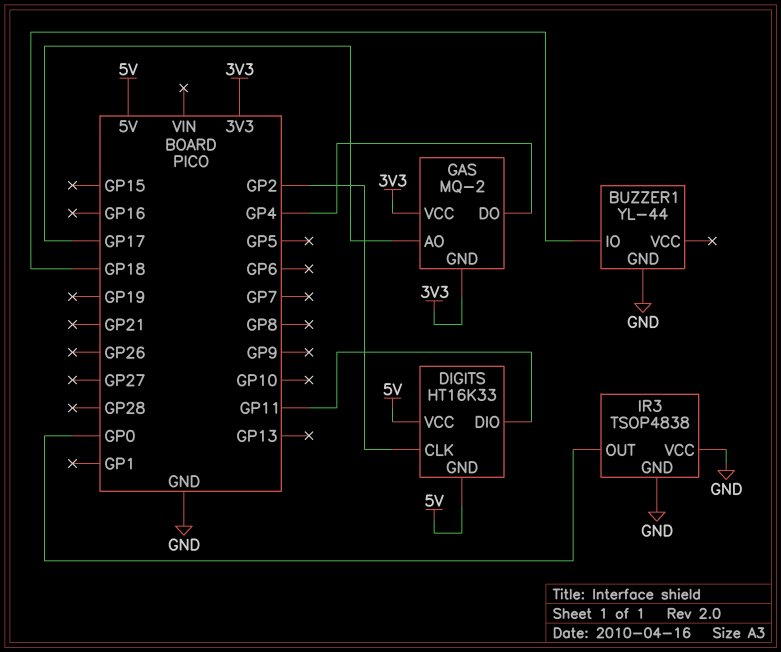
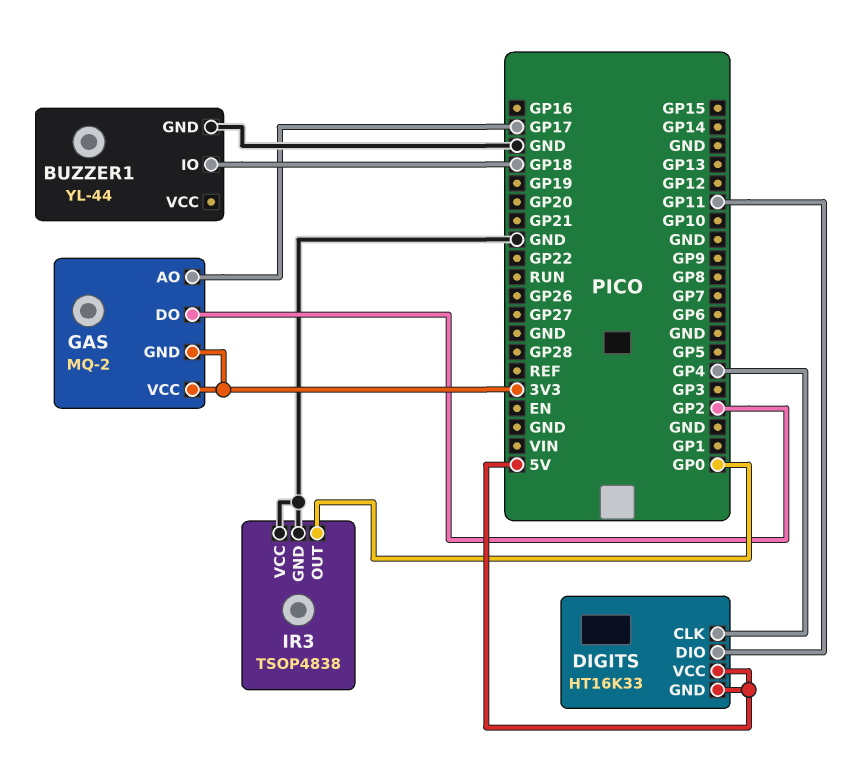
DIGITS pin CLK: GP2 -> GP4
GAS pin DO: GP4 -> GP2

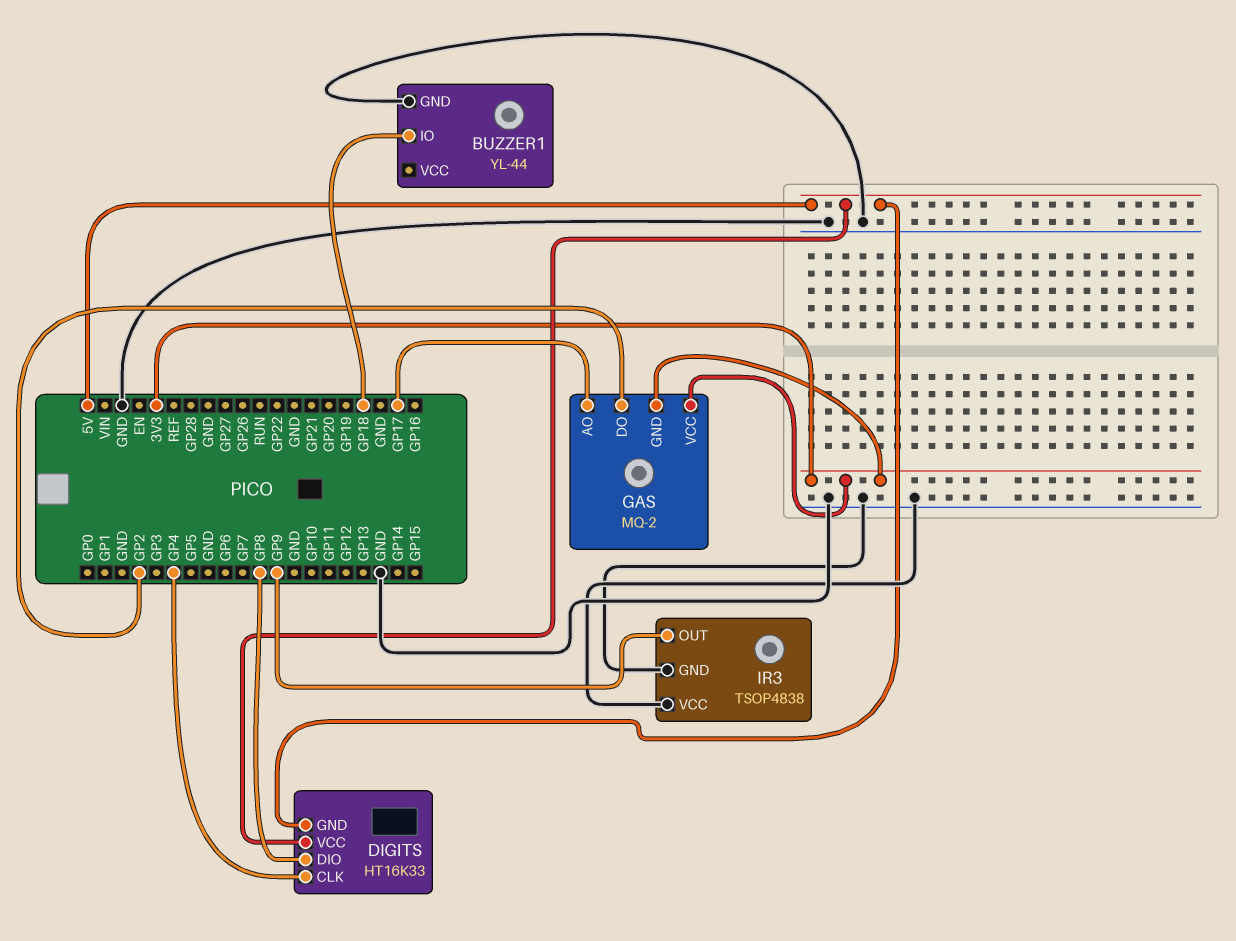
DIGITS pin DIO: GP11 -> GP8
IR3 pin OUT: GP0 -> GP9

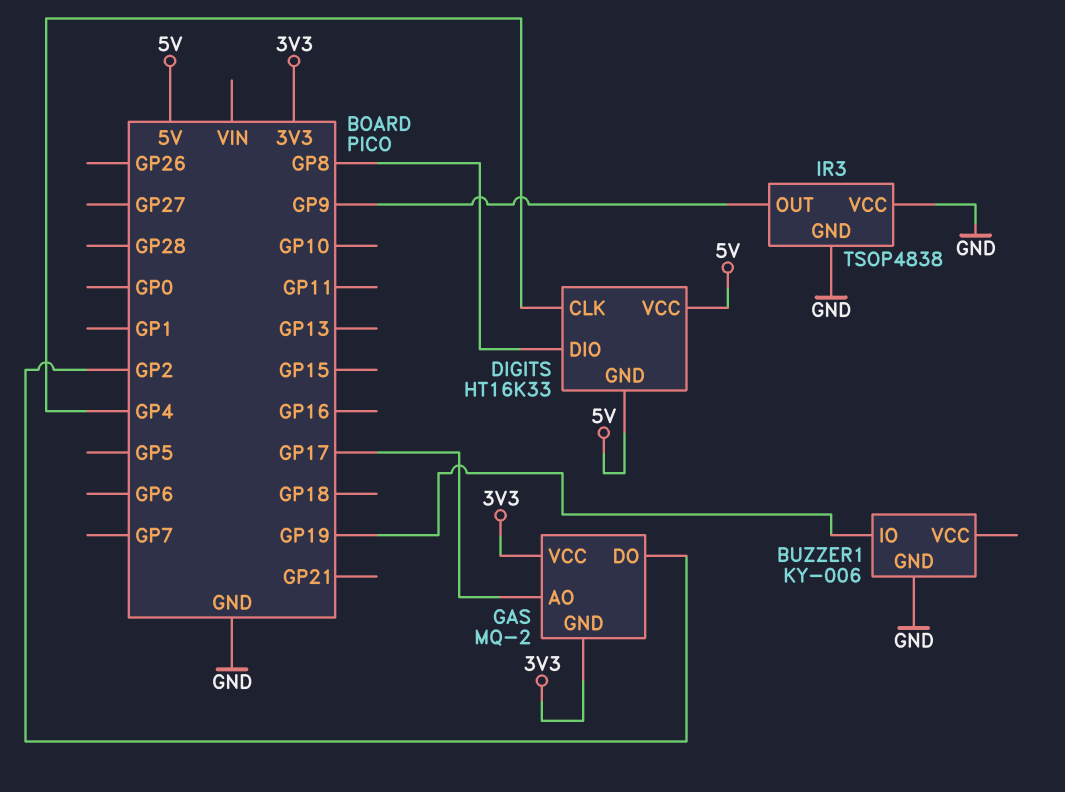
BUZZER1: YL-44 -> KY-006
BUZZER1 pin IO: GP18 -> GP19

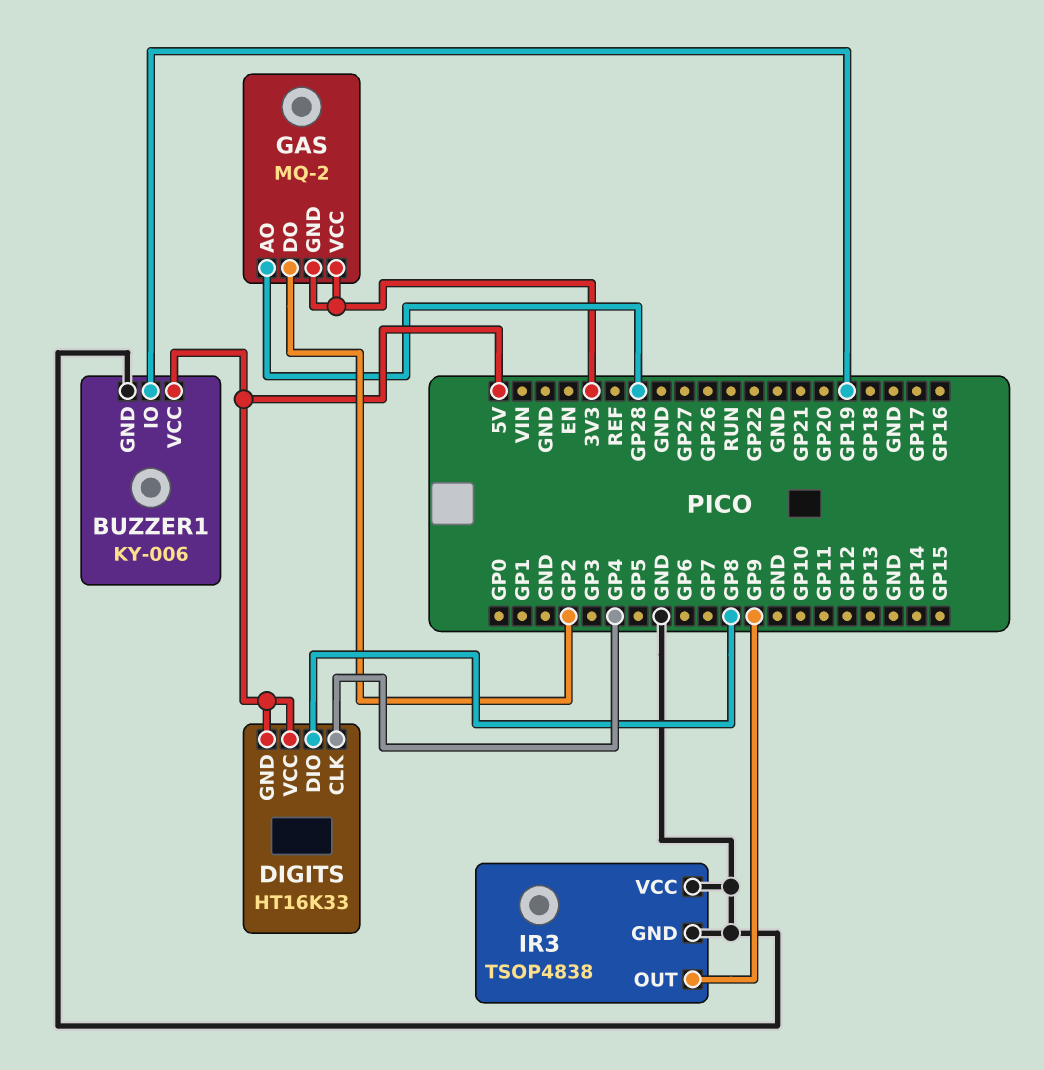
BUZZER1 pin VCC: none -> 5V
GAS pin AO: GP17 -> GP28

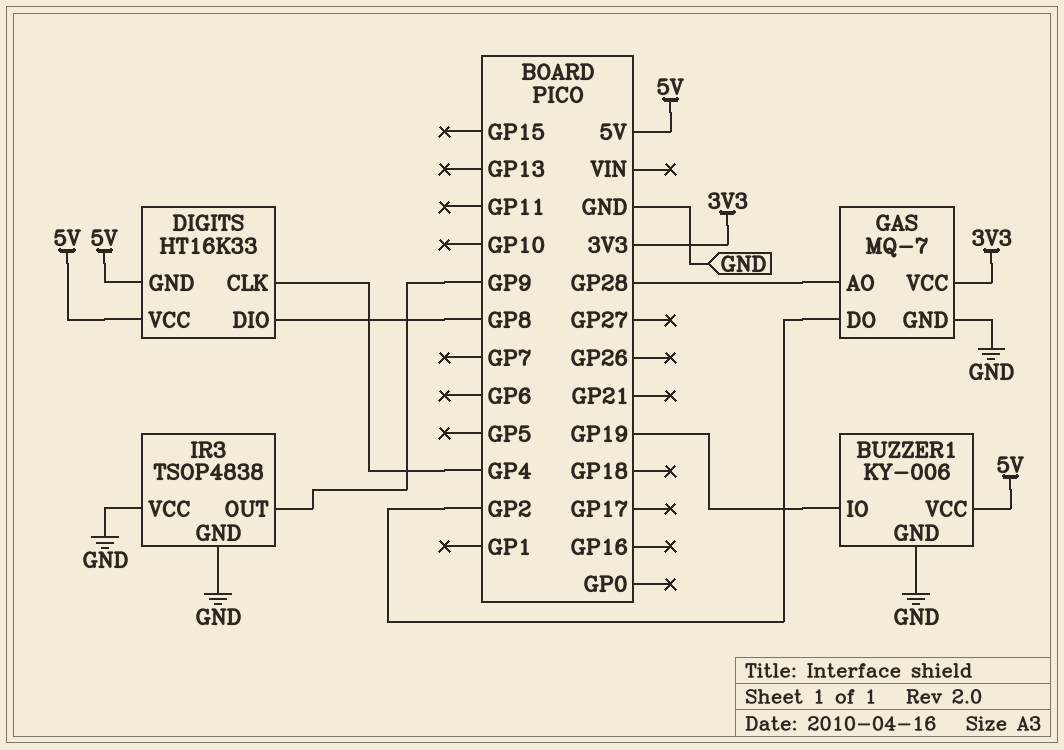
GAS: MQ-2 -> MQ-7
GAS pin GND: 3V3 -> GND

